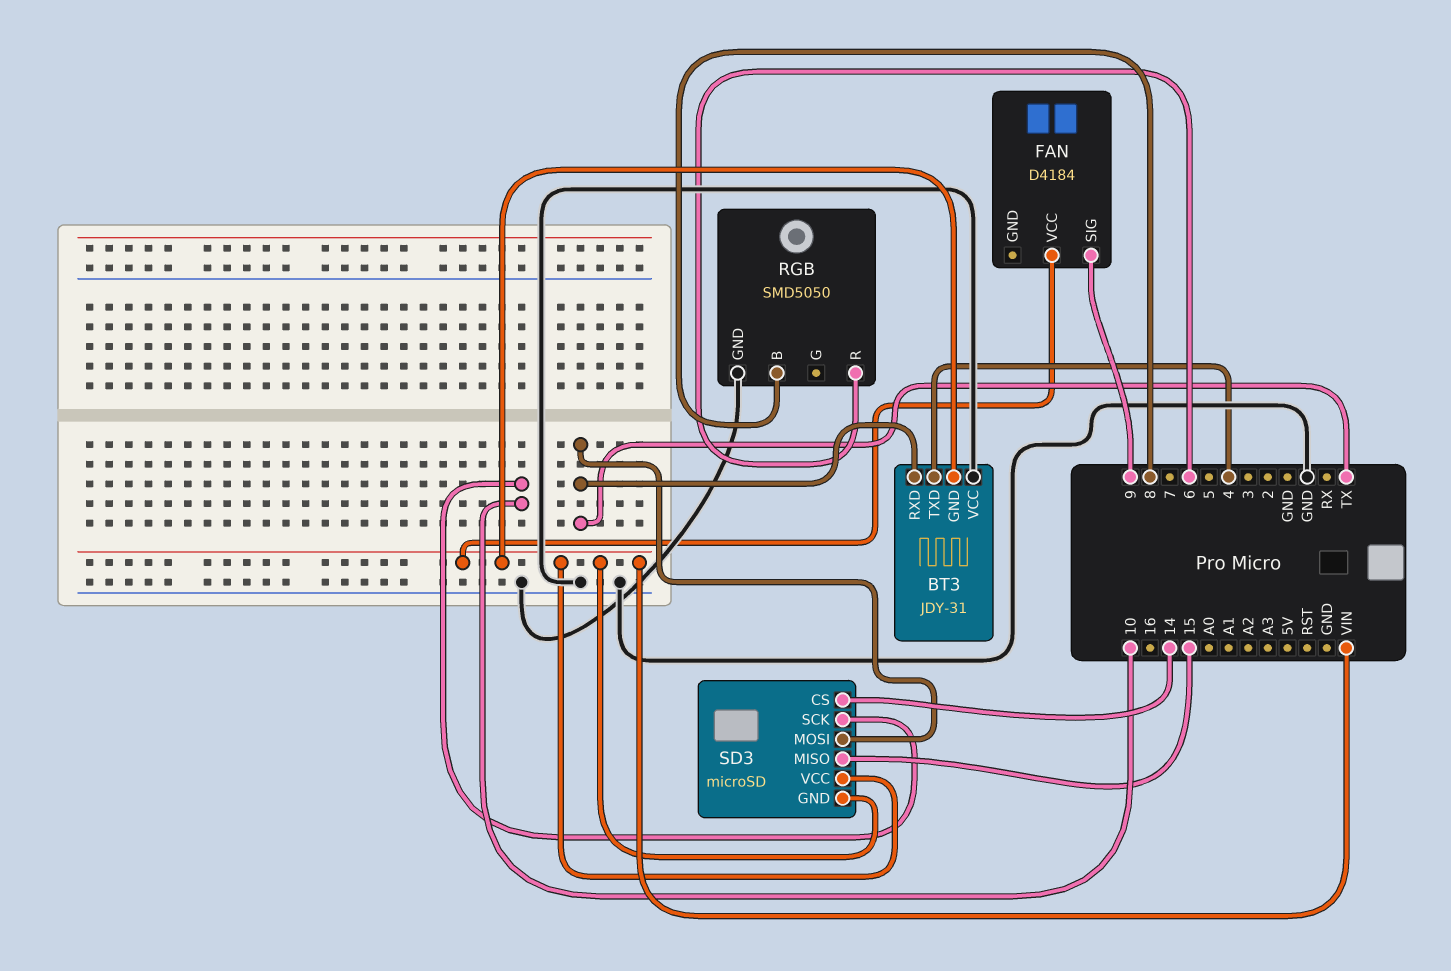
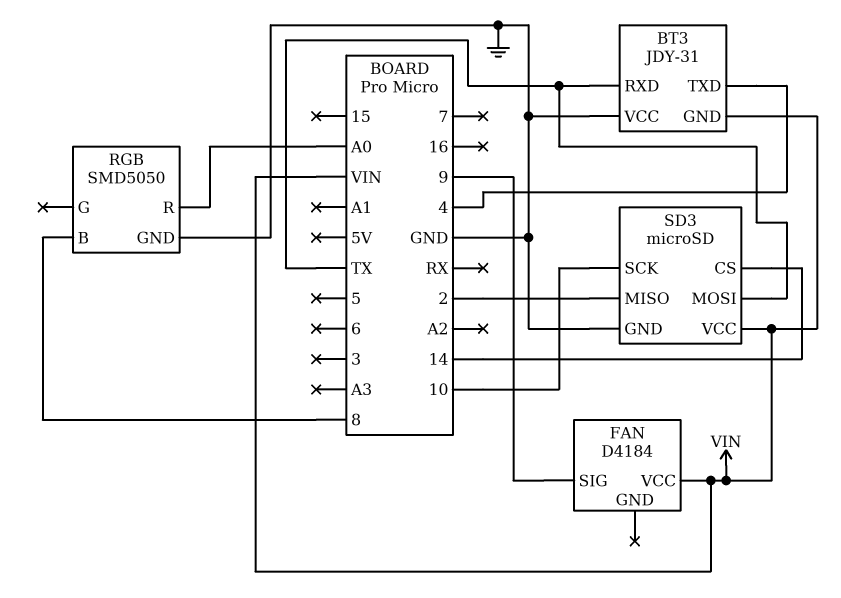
RGB pin R: 6 -> A0
SD3 pin GND: VIN -> GND
SD3 pin MISO: 15 -> 2

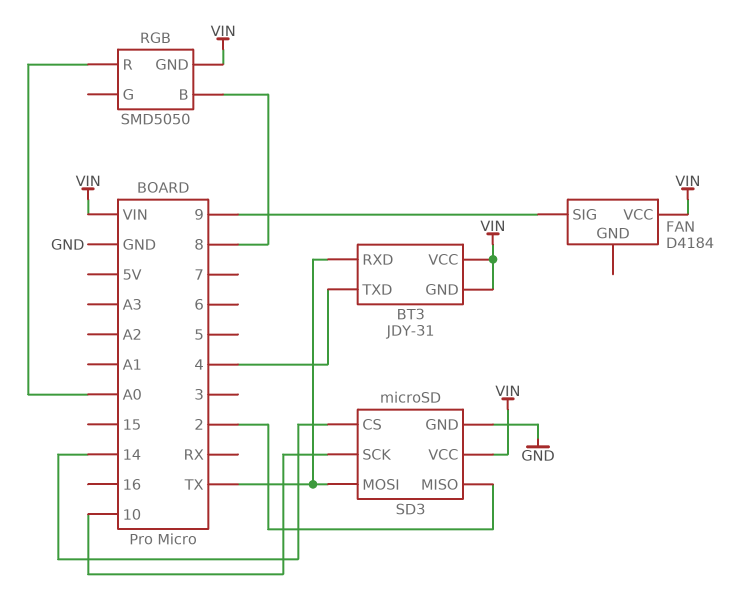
BT3 pin VCC: GND -> VIN
RGB pin GND: GND -> VIN

